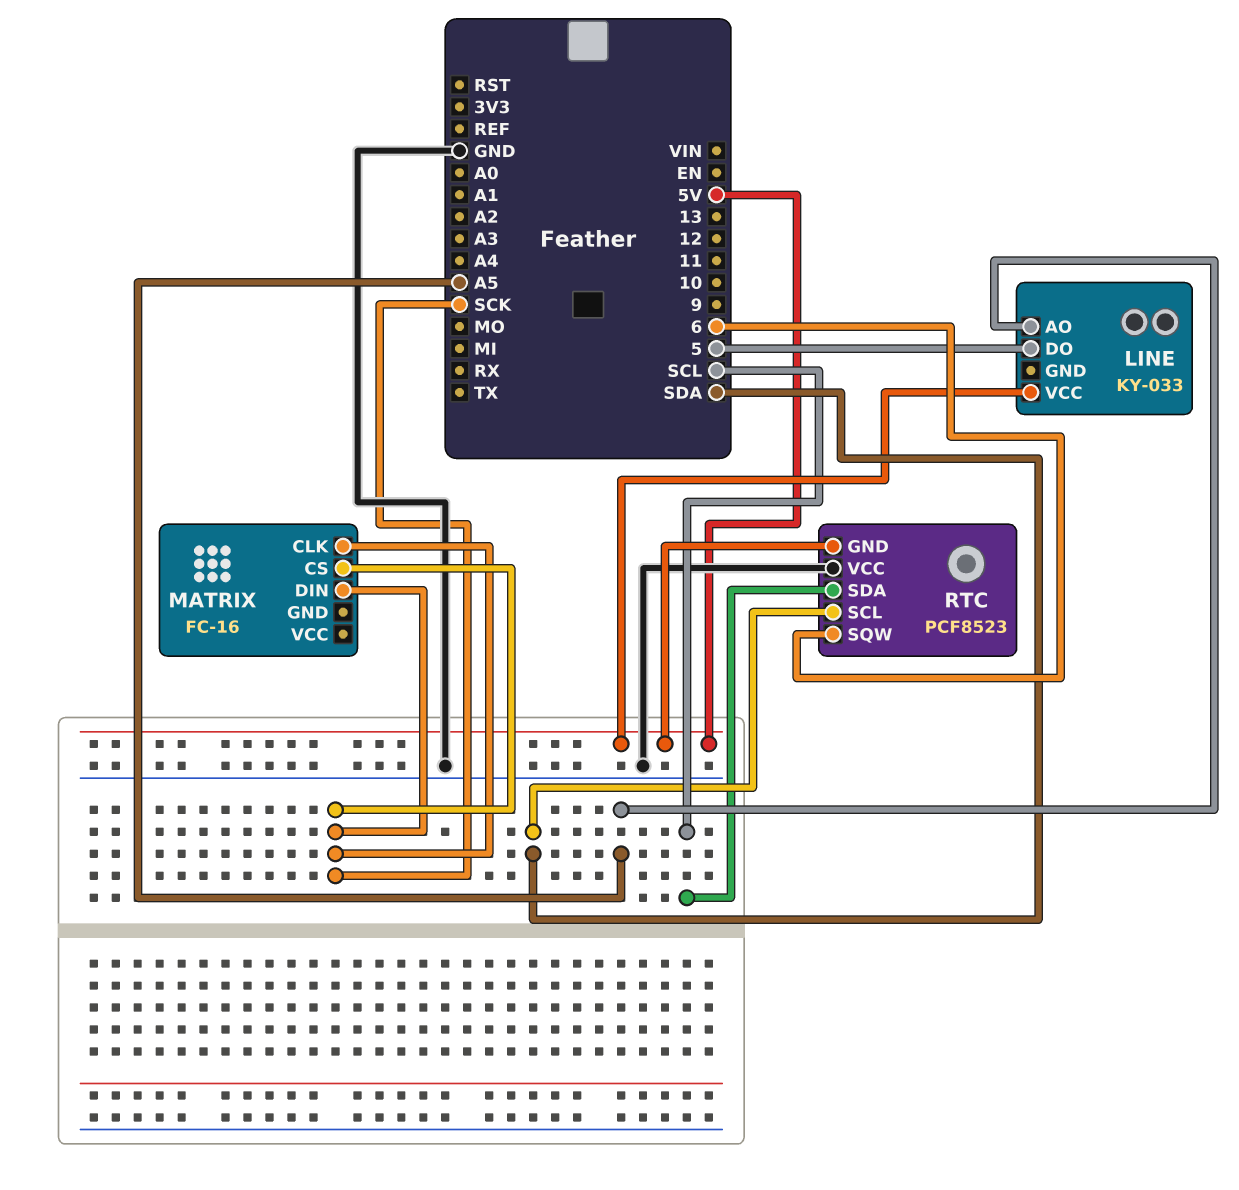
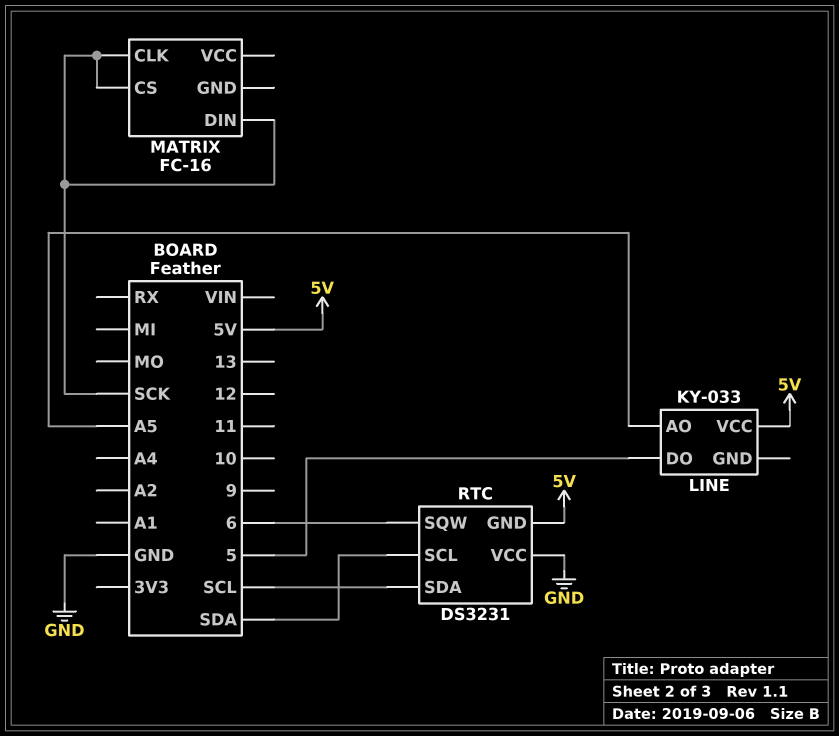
RTC: PCF8523 -> DS3231

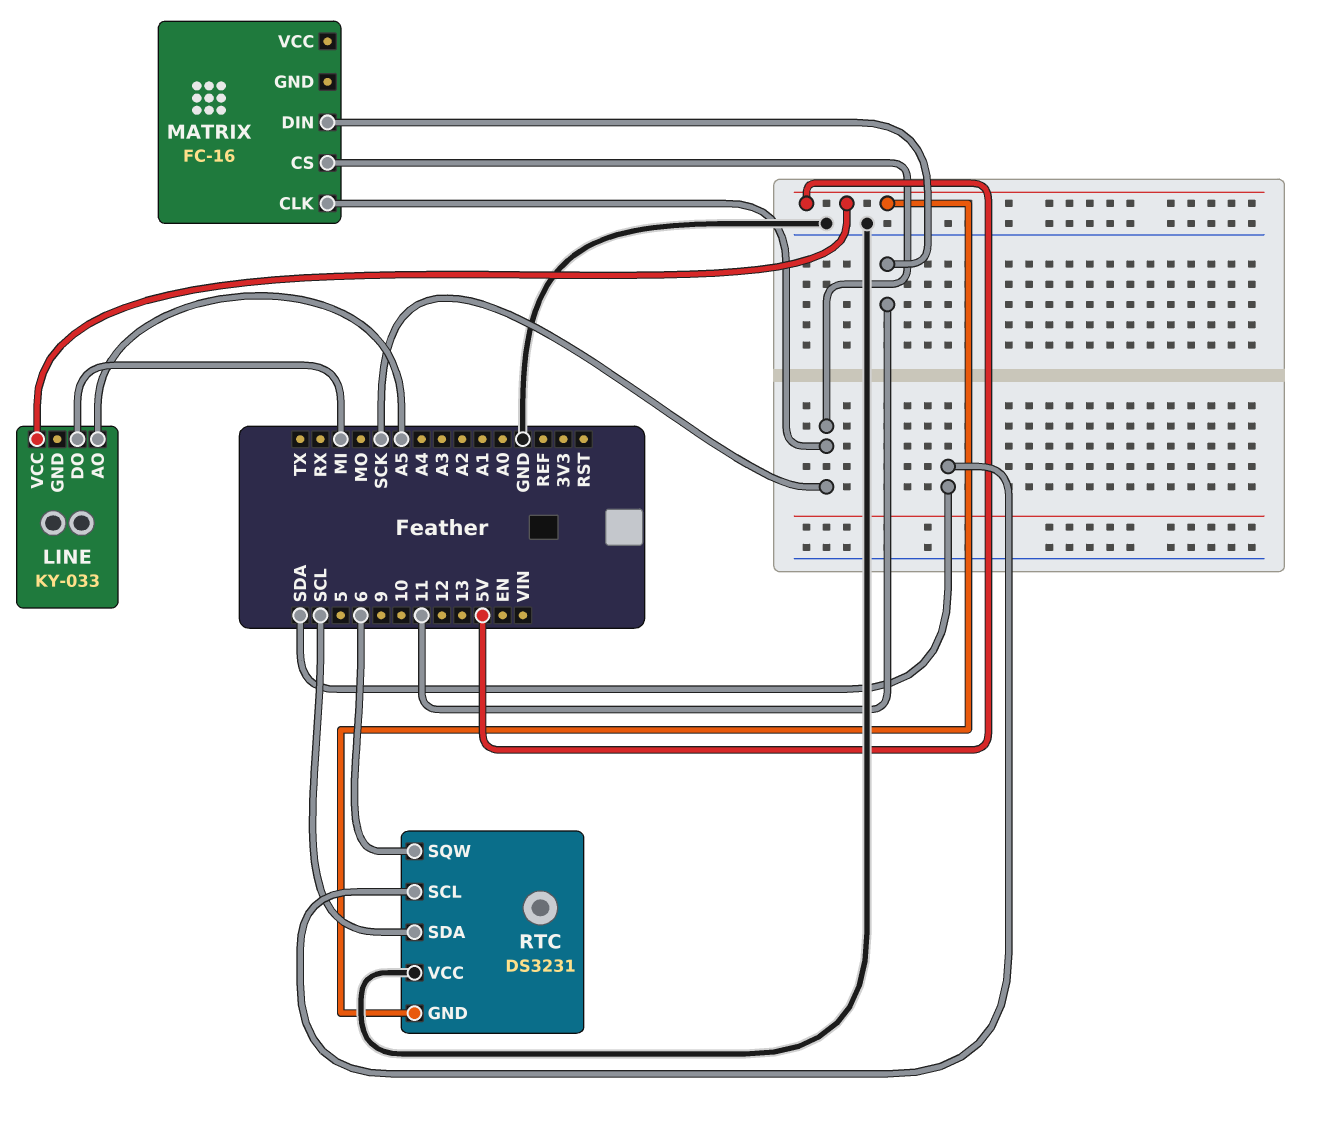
LINE pin DO: 5 -> MI
MATRIX pin DIN: SCK -> 11

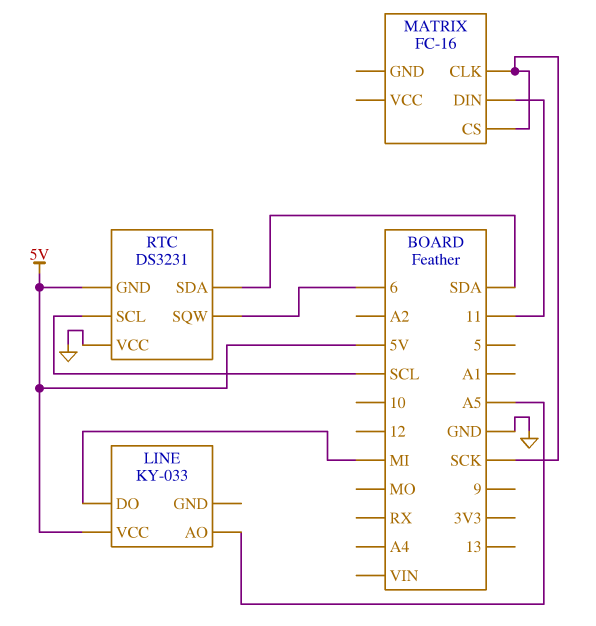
RTC pin SCL: SDA -> SCL
RTC pin SDA: SCL -> SDA

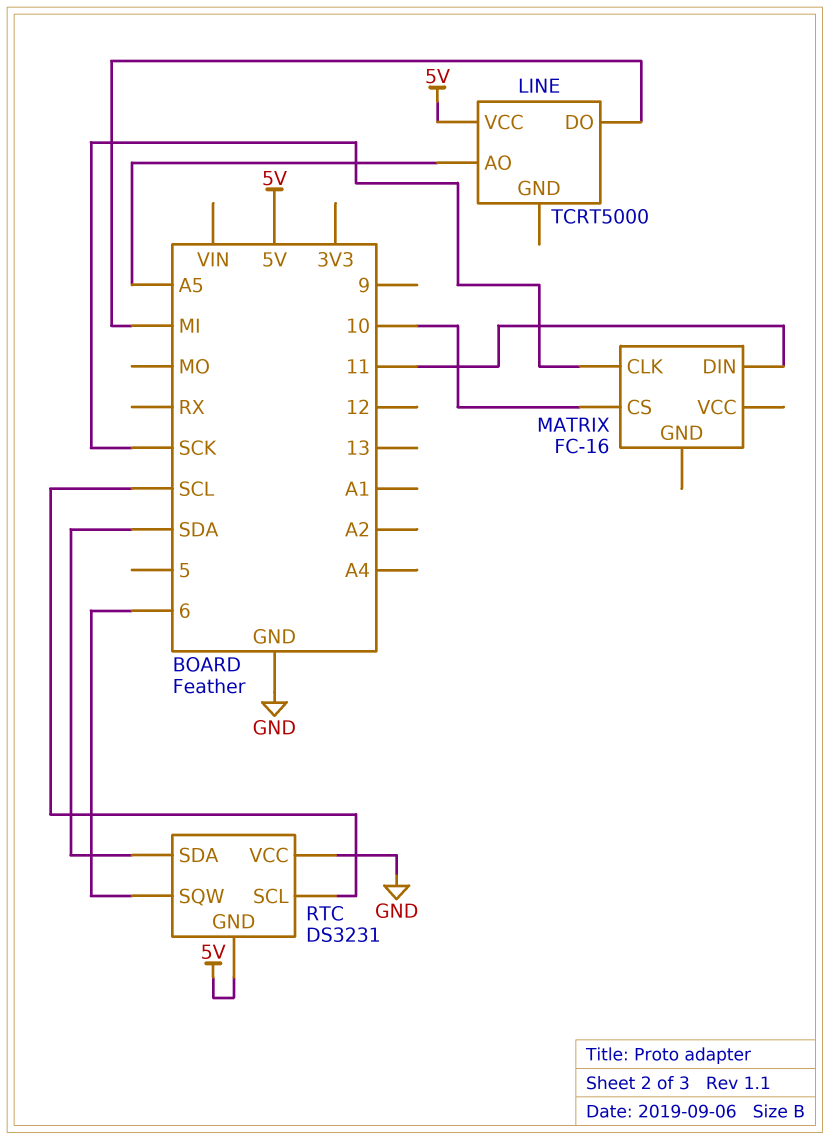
LINE: KY-033 -> TCRT5000
MATRIX pin CS: SCK -> 10

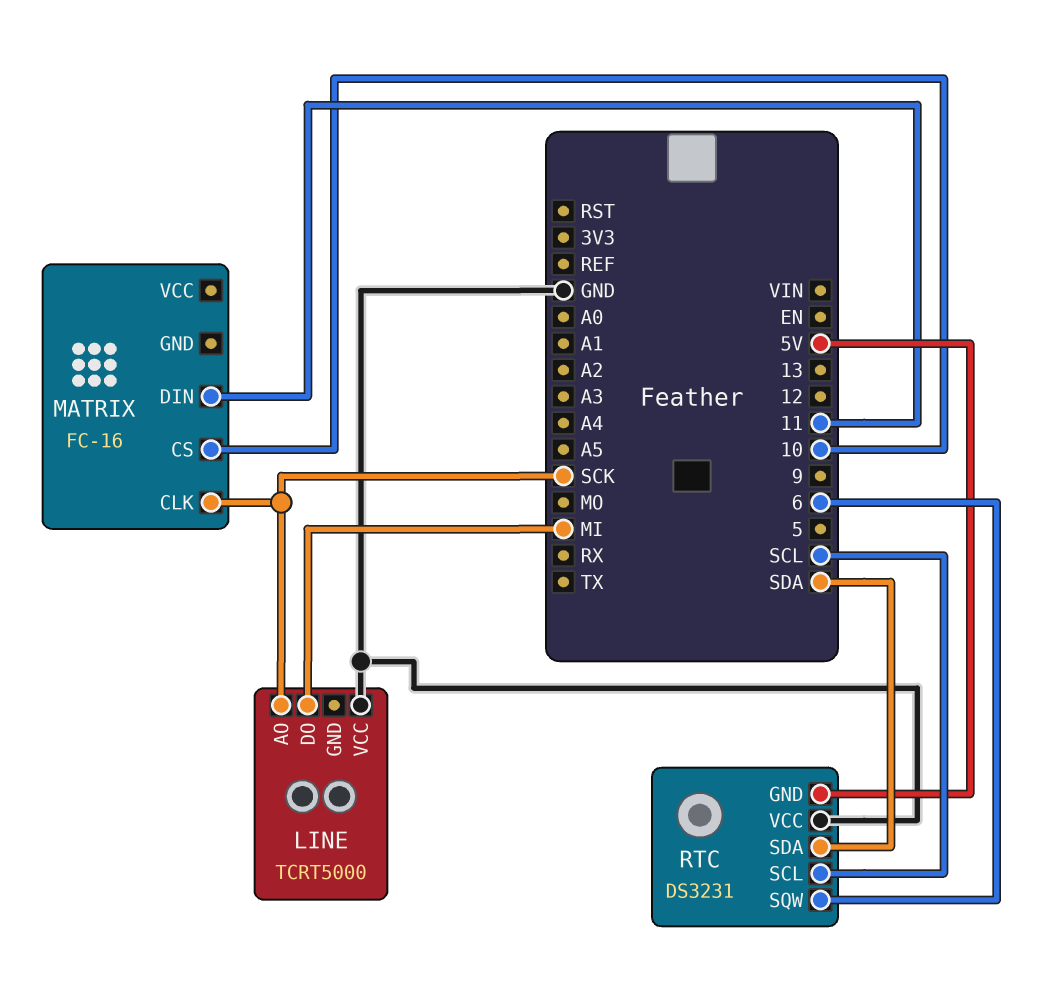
LINE pin AO: A5 -> SCK
LINE pin VCC: 5V -> GND

